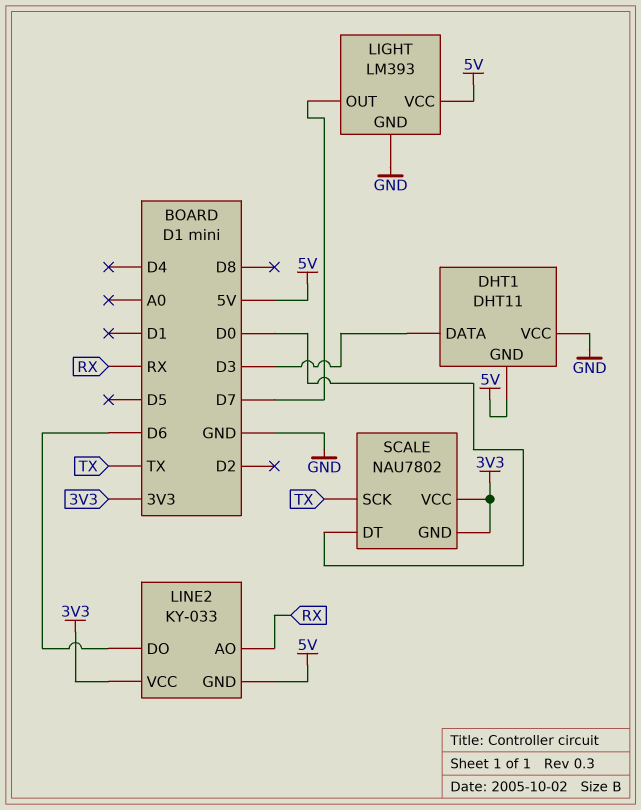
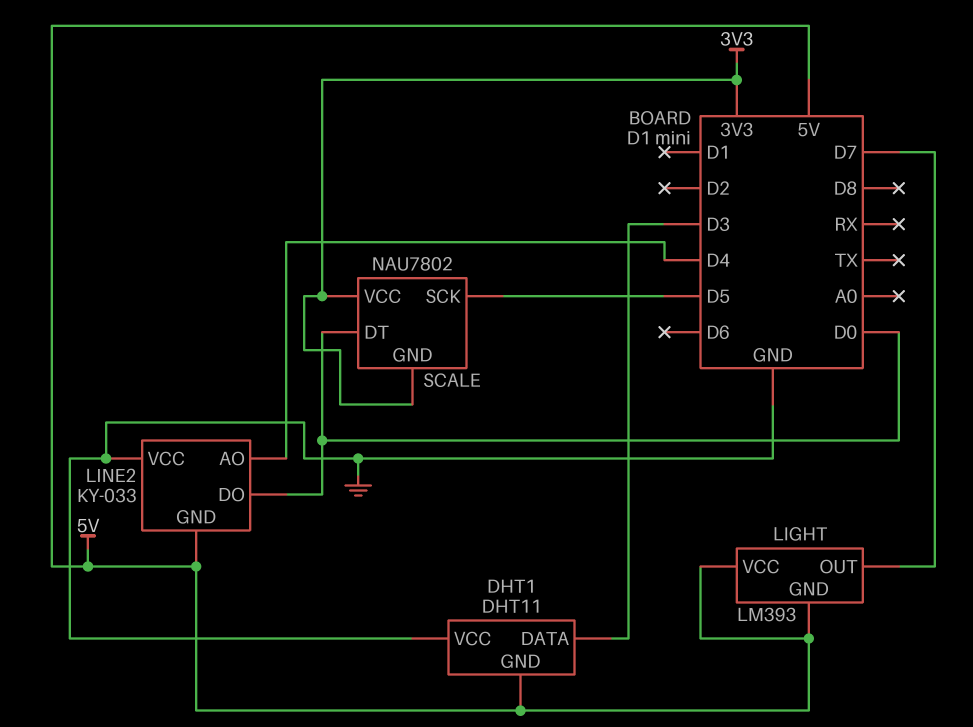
LIGHT pin GND: GND -> 5V
LINE2 pin AO: RX -> D4
LINE2 pin DO: D6 -> D0
LINE2 pin VCC: 3V3 -> GND
SCALE pin SCK: TX -> D5

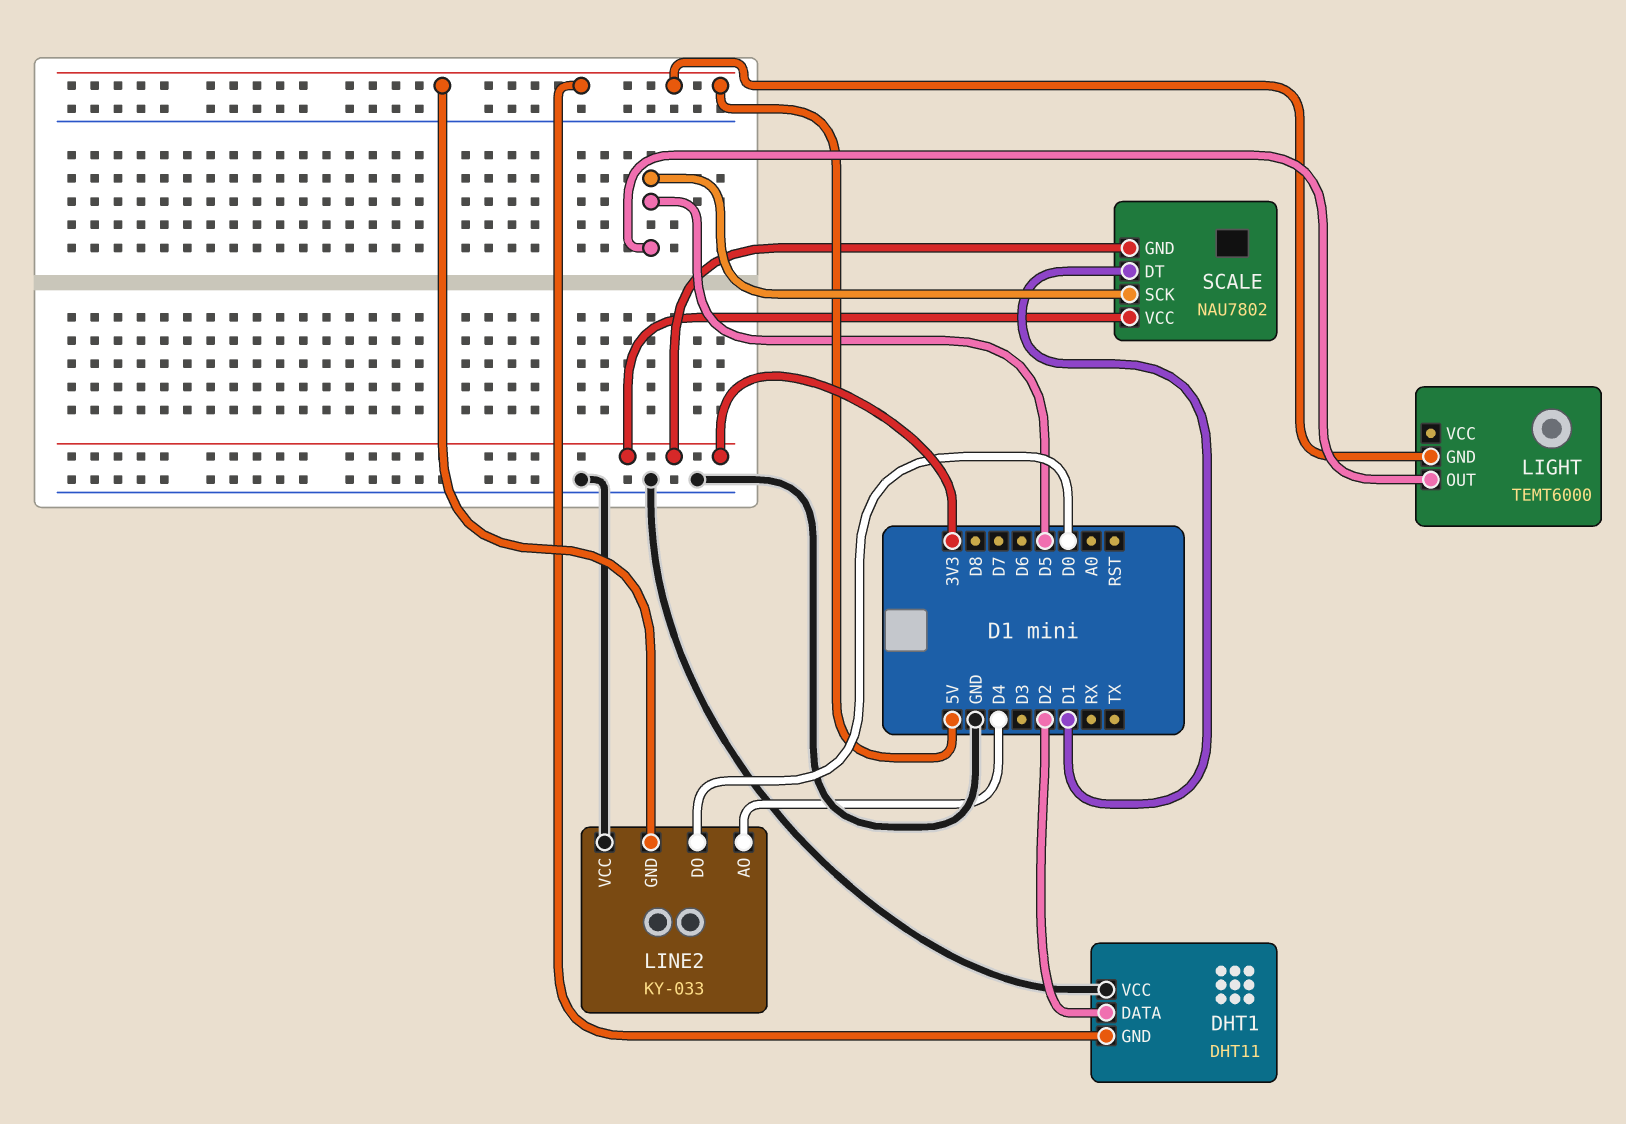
DHT1 pin DATA: D3 -> D2
LIGHT: LM393 -> TEMT6000
LIGHT pin OUT: D7 -> D5
LIGHT pin VCC: 5V -> none
SCALE pin DT: D0 -> D1

